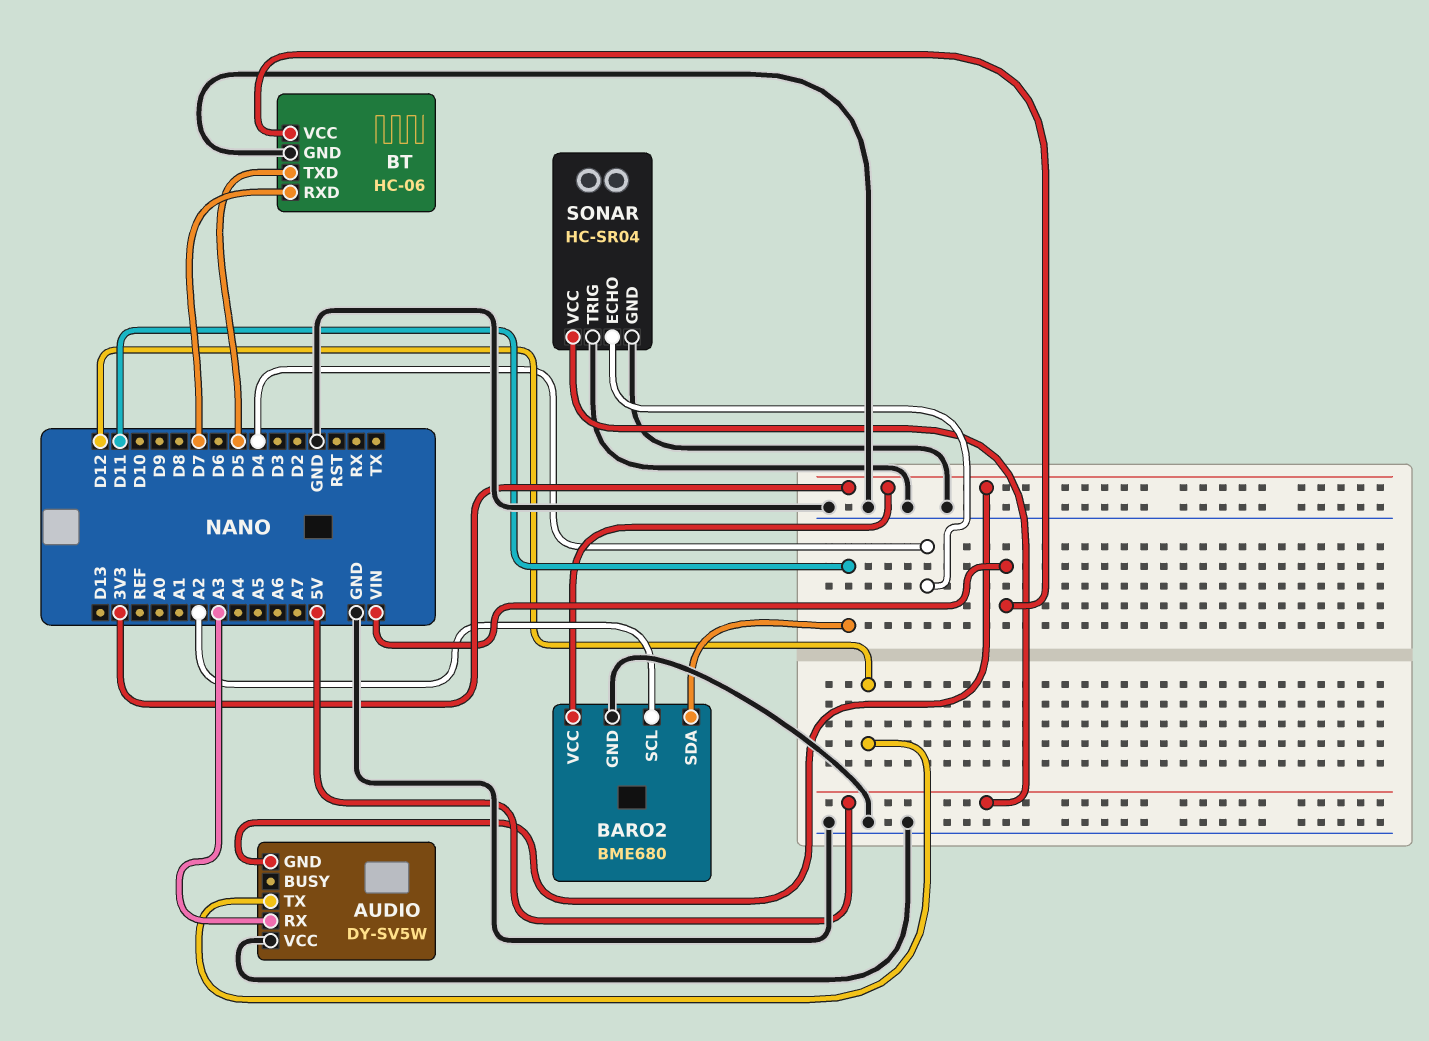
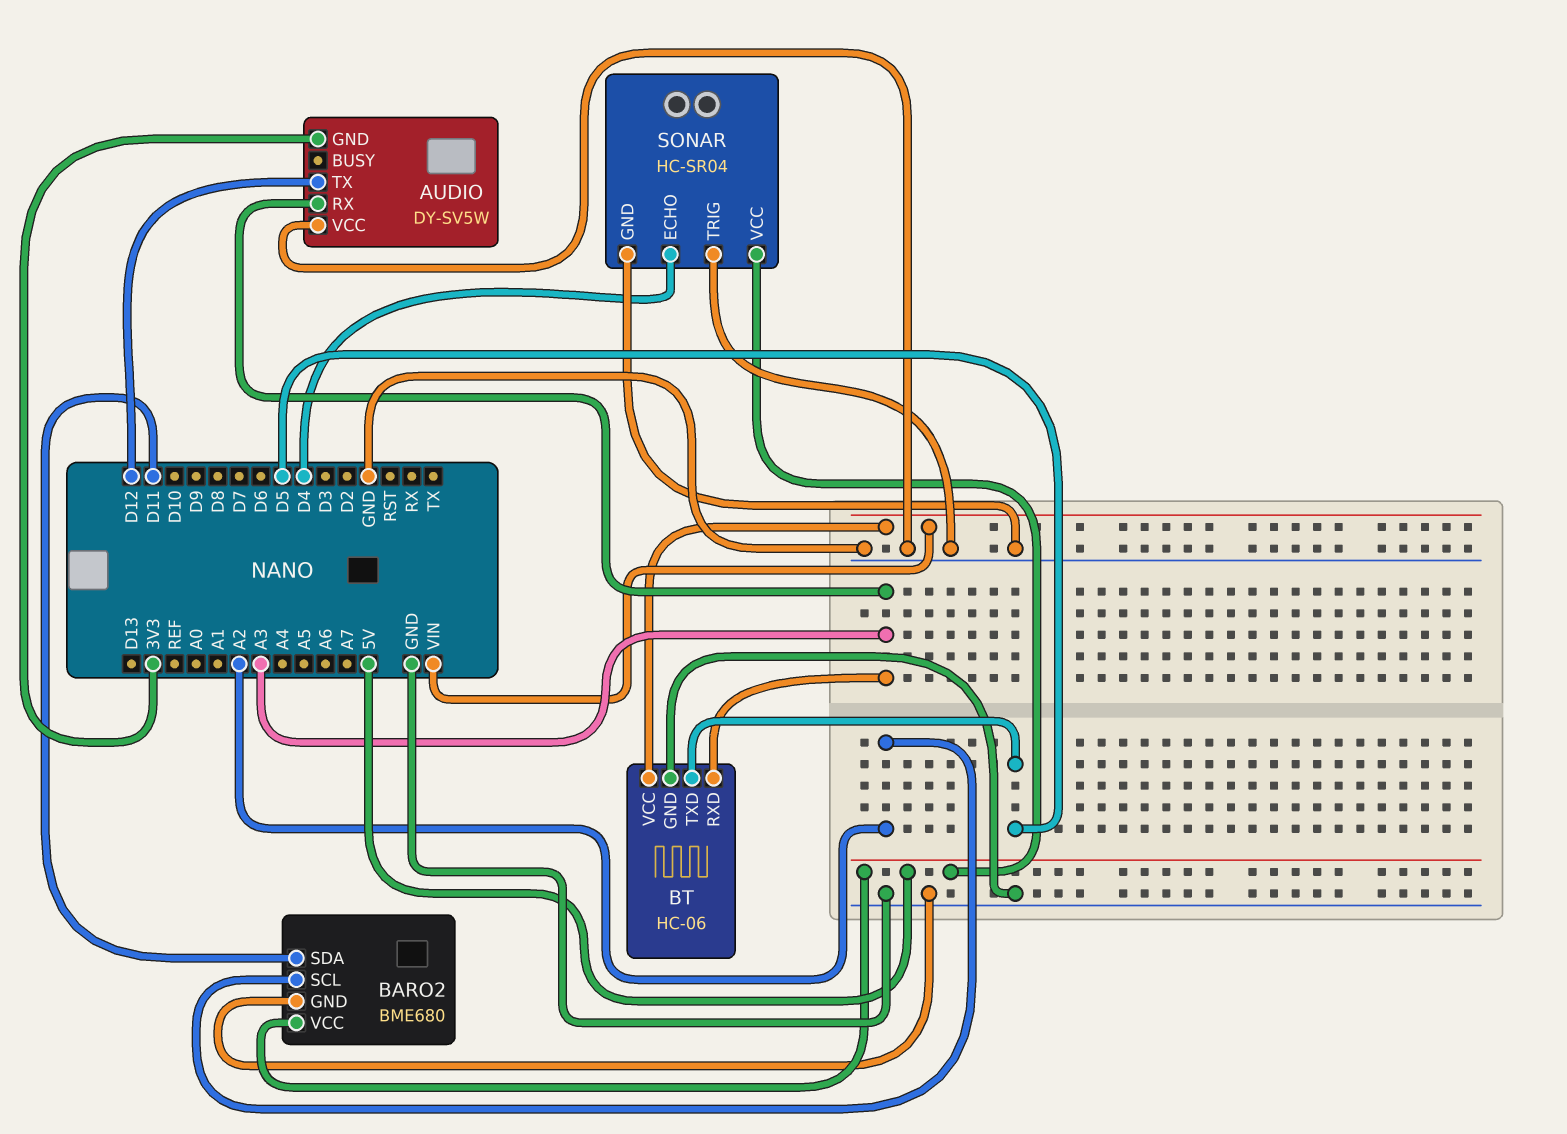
BARO2 pin VCC: 3V3 -> 5V
BT pin RXD: D7 -> A3

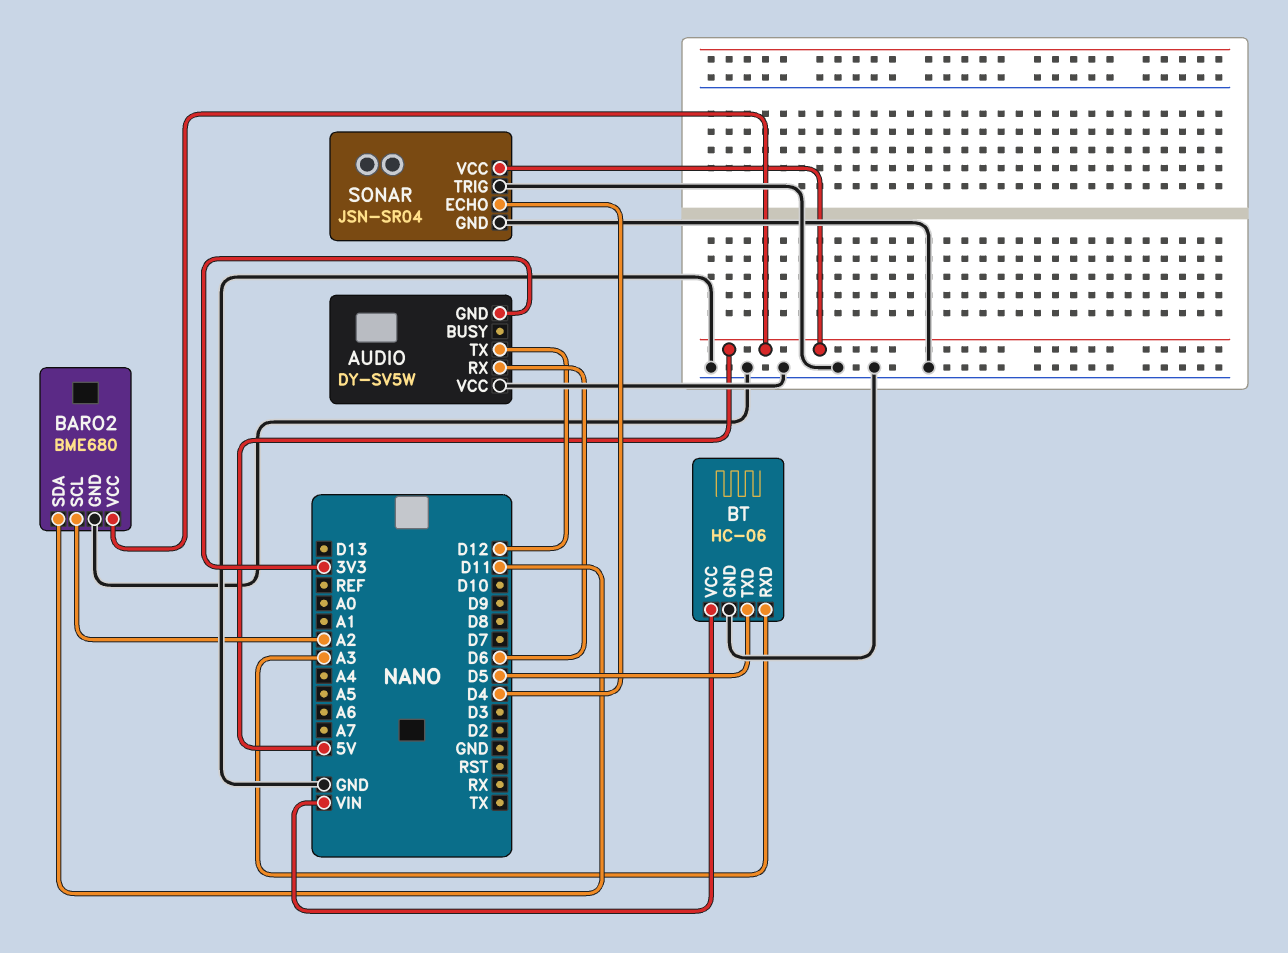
AUDIO pin RX: A3 -> D6
SONAR: HC-SR04 -> JSN-SR04

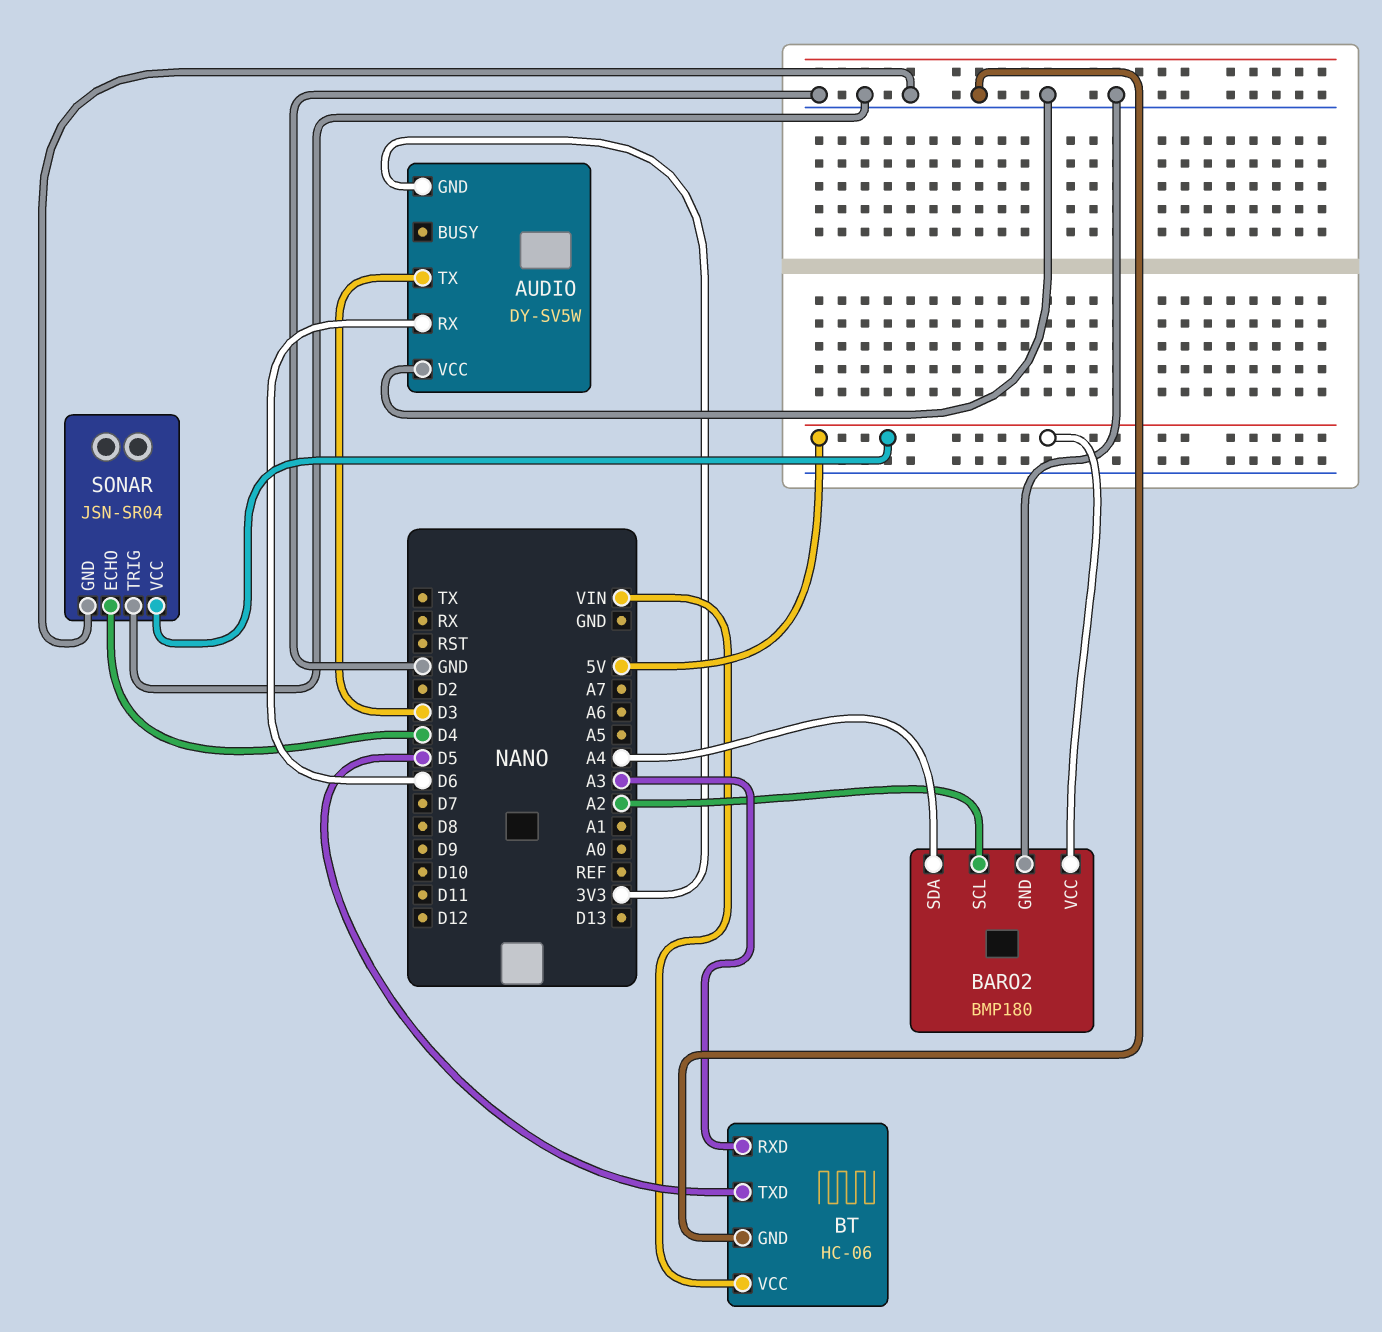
AUDIO pin TX: D12 -> D3
BARO2: BME680 -> BMP180
BARO2 pin SDA: D11 -> A4

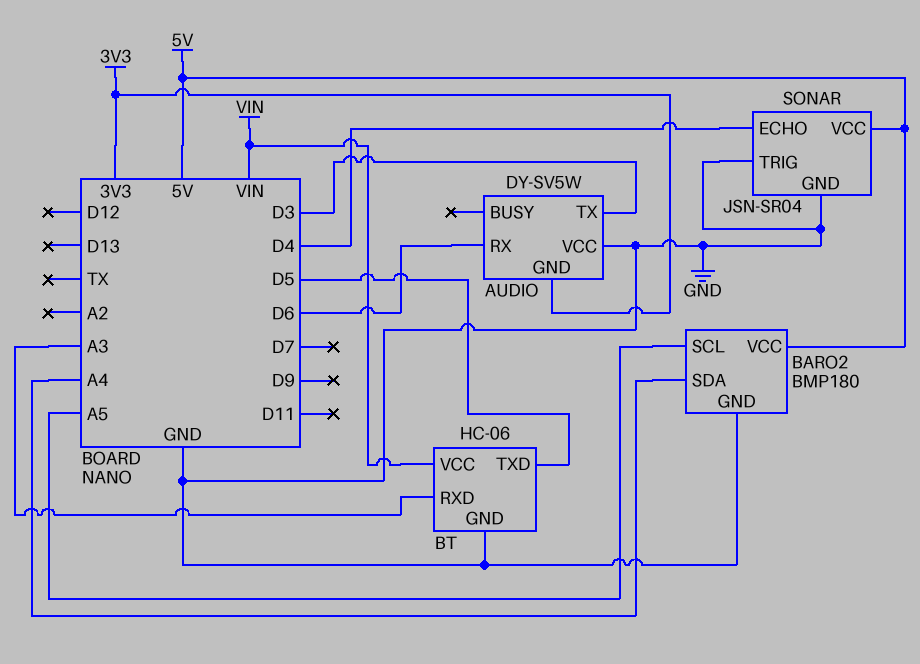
BARO2 pin SCL: A2 -> A5

